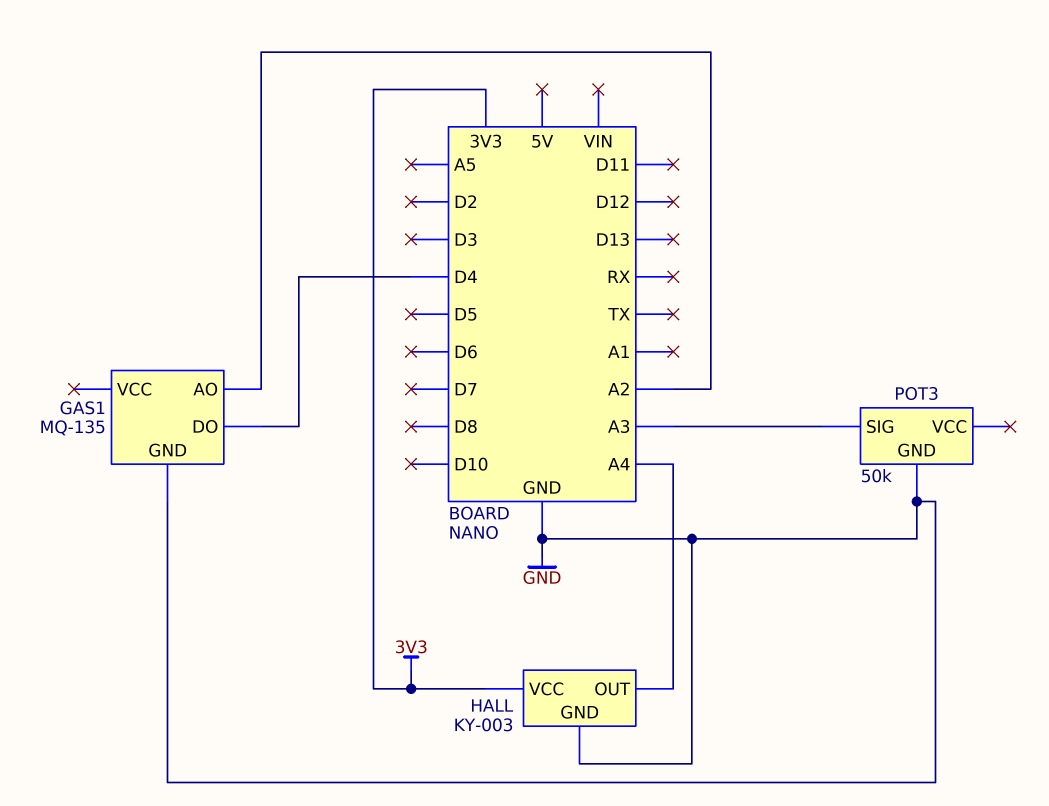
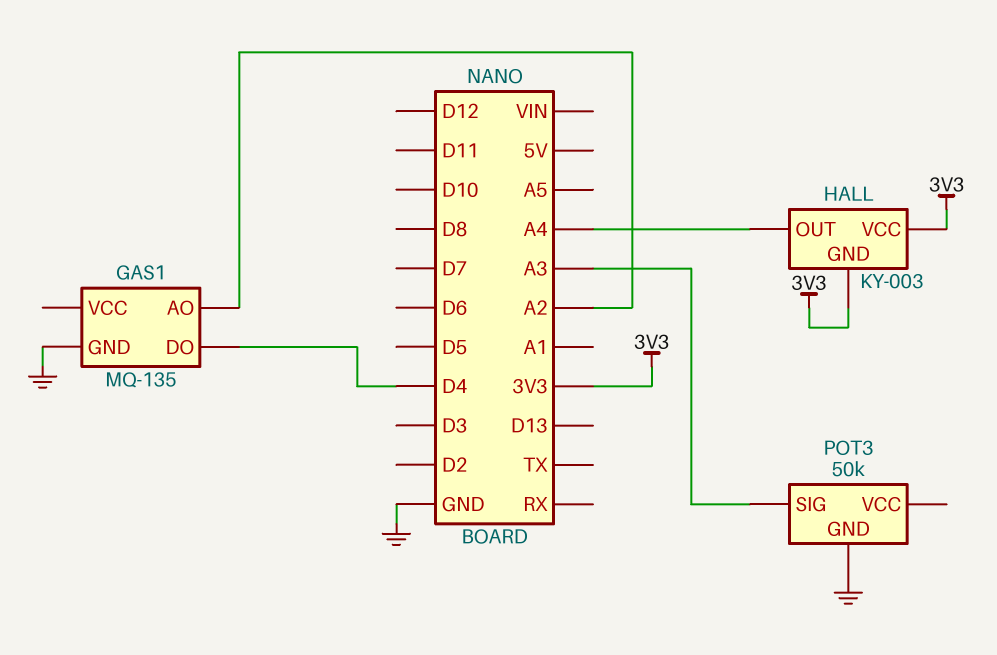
HALL pin GND: GND -> 3V3

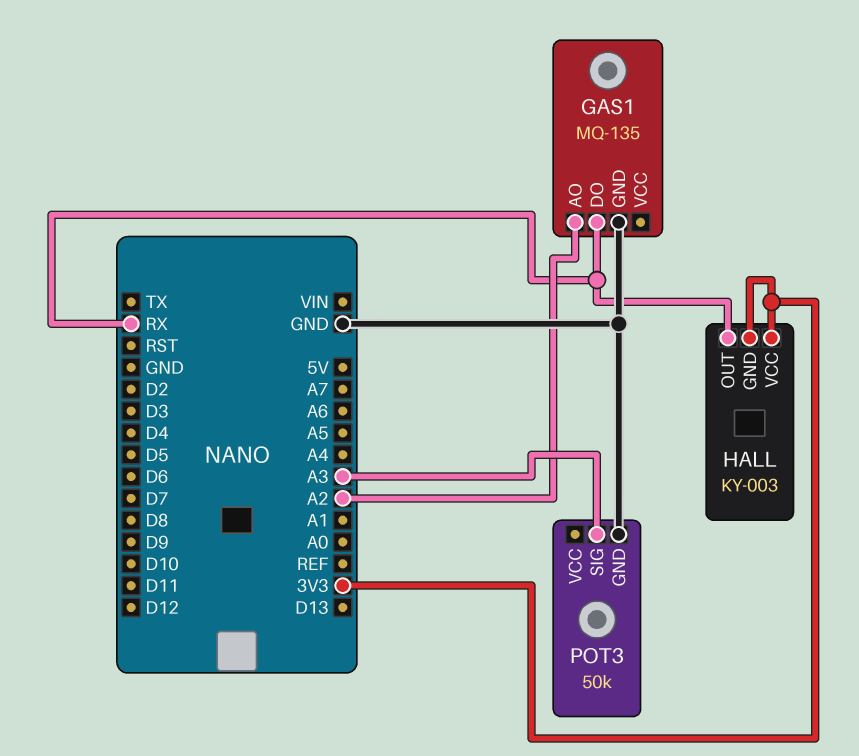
GAS1 pin DO: D4 -> RX
HALL pin OUT: A4 -> RX

